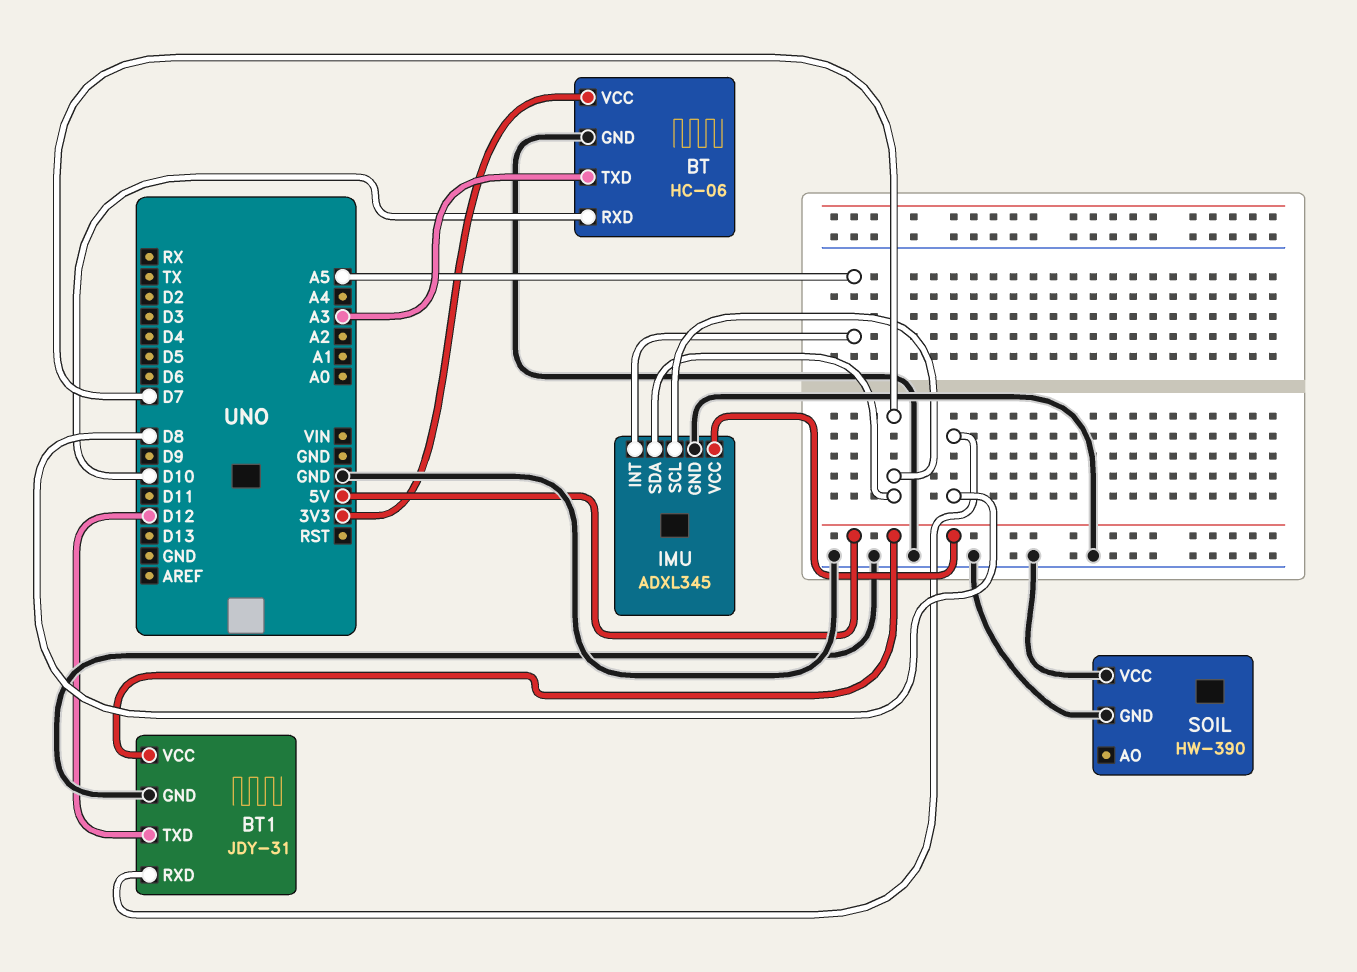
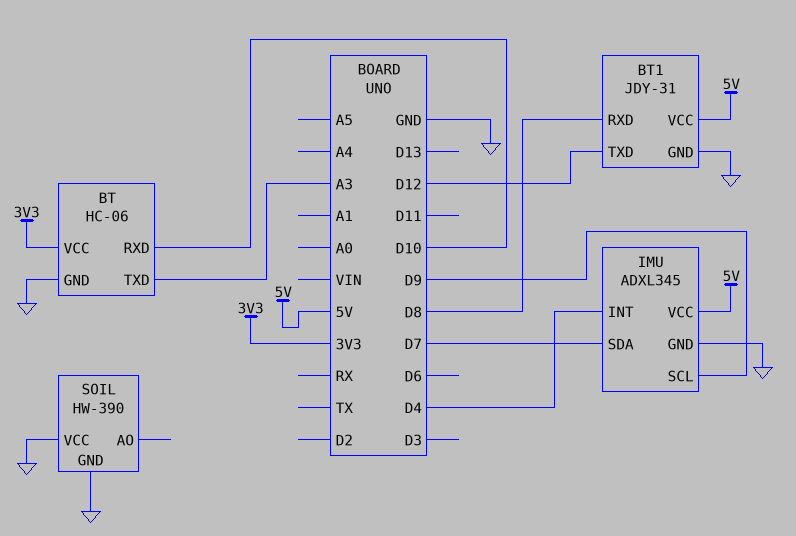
IMU pin INT: A5 -> D4
IMU pin SCL: D7 -> D9

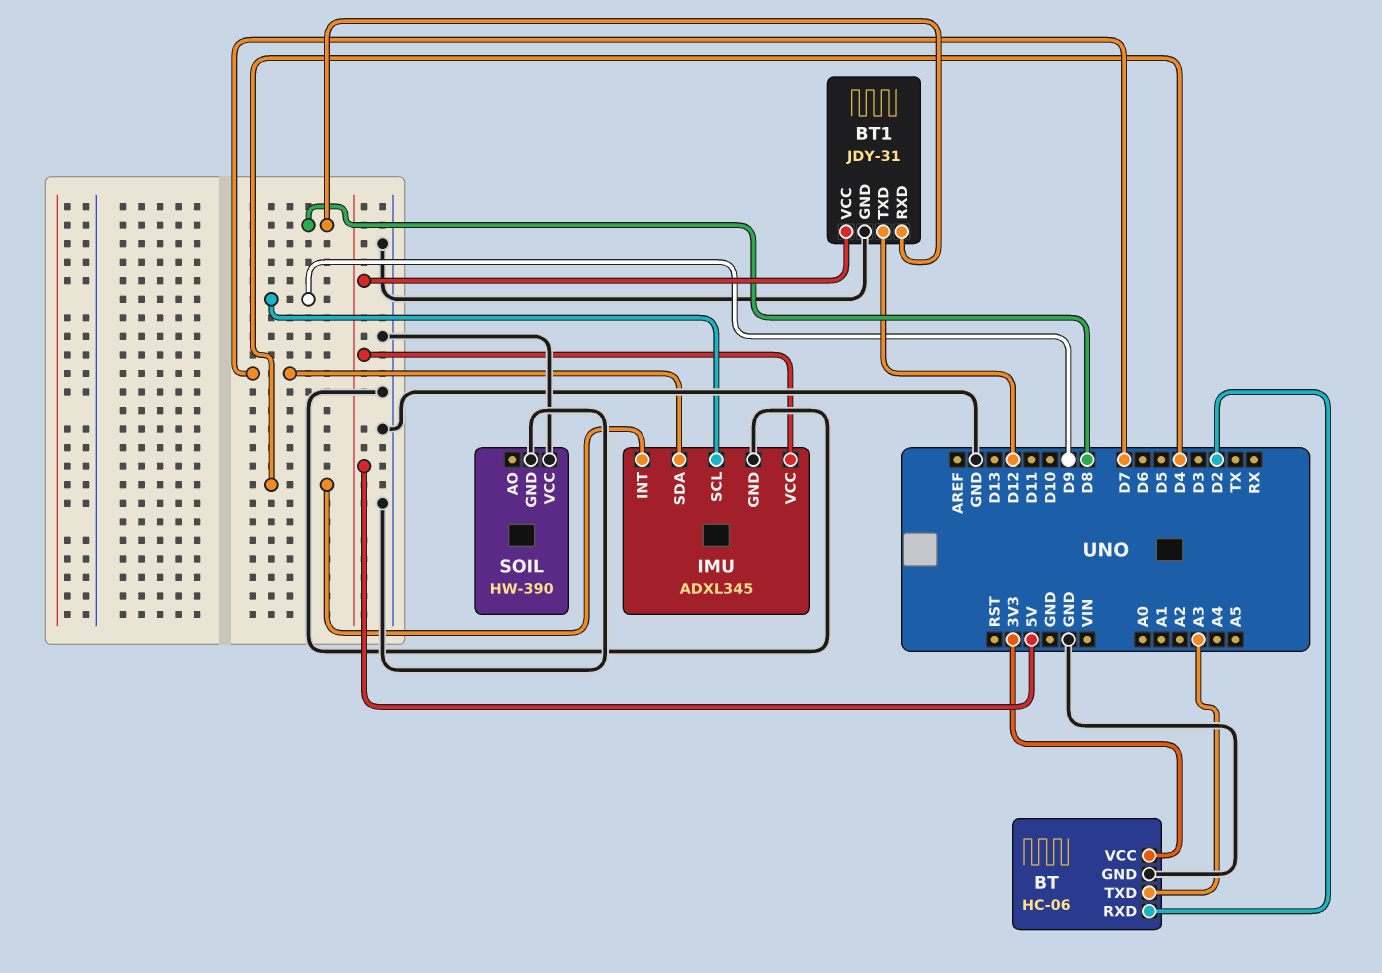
BT pin RXD: D10 -> D2

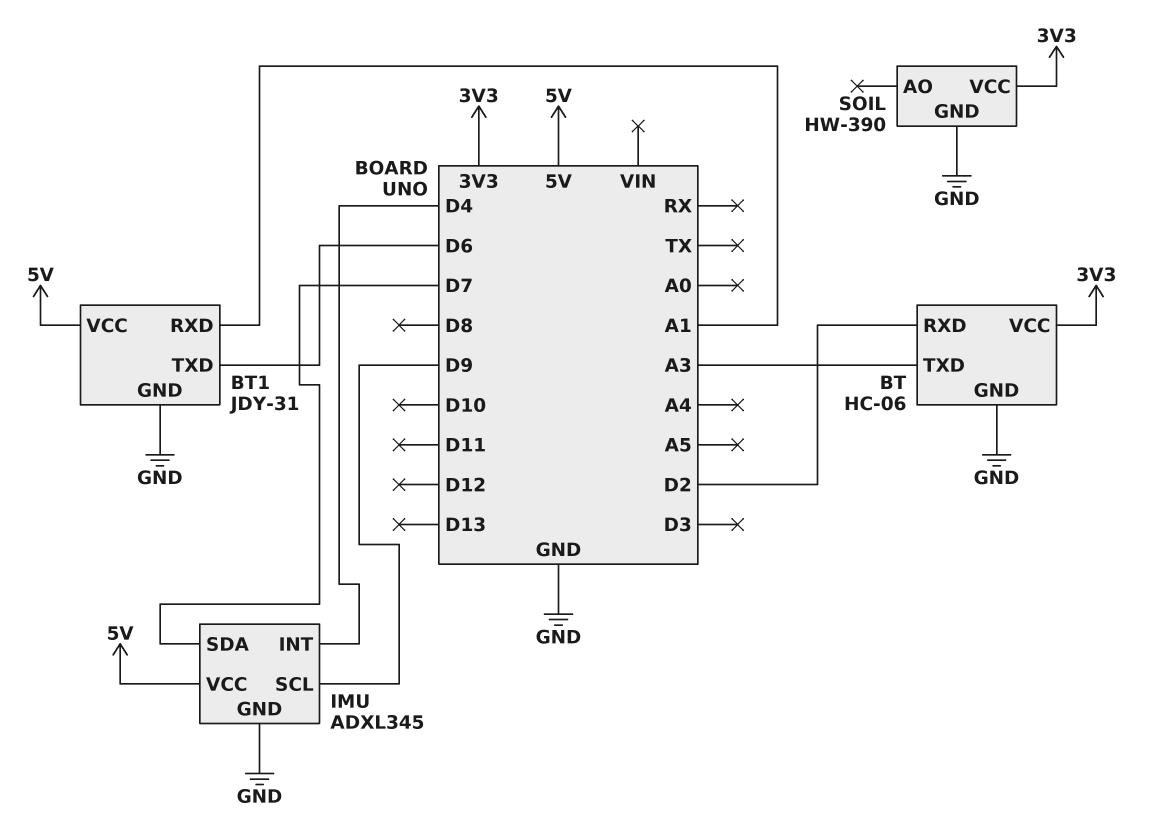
BT1 pin RXD: D8 -> A1
BT1 pin TXD: D12 -> D6
SOIL pin VCC: GND -> 3V3

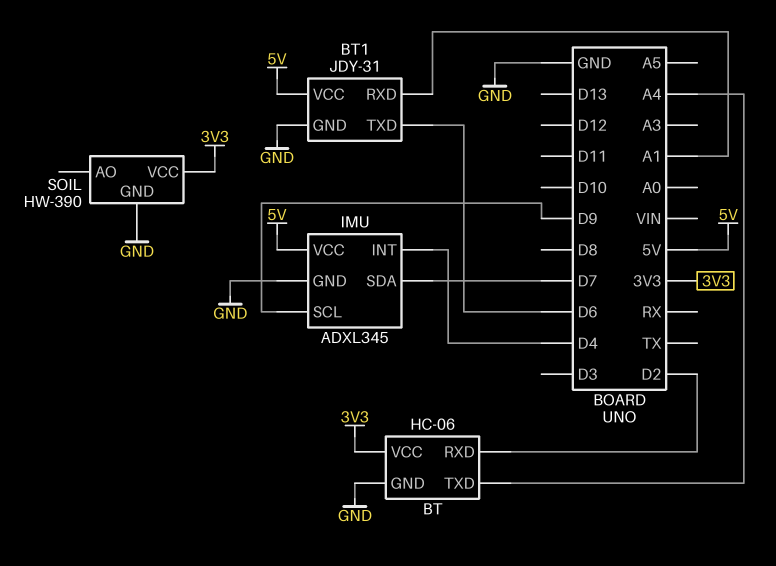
BT pin TXD: A3 -> A4

